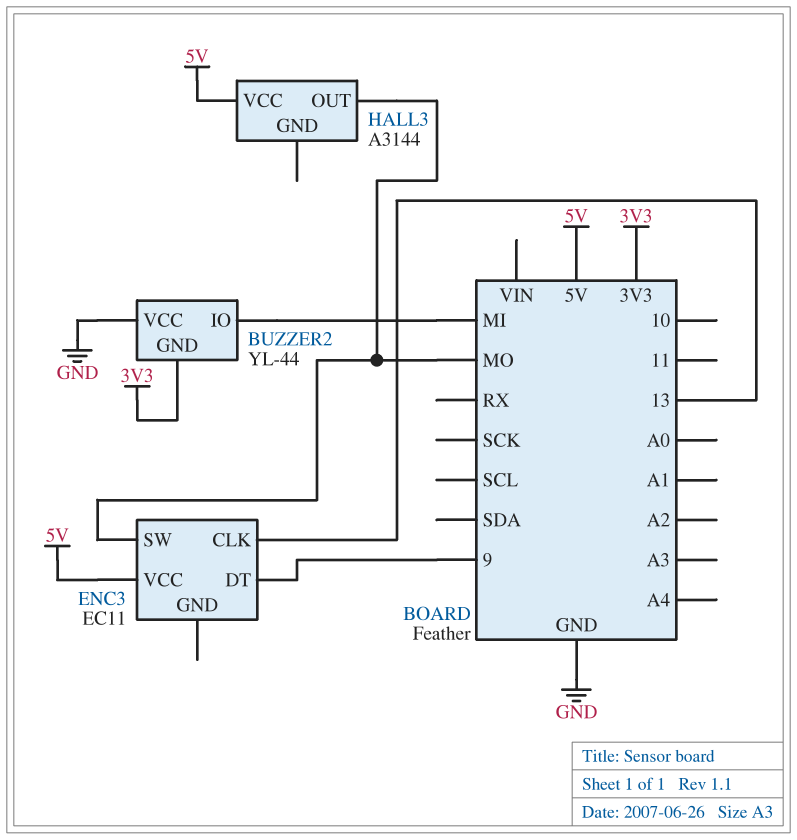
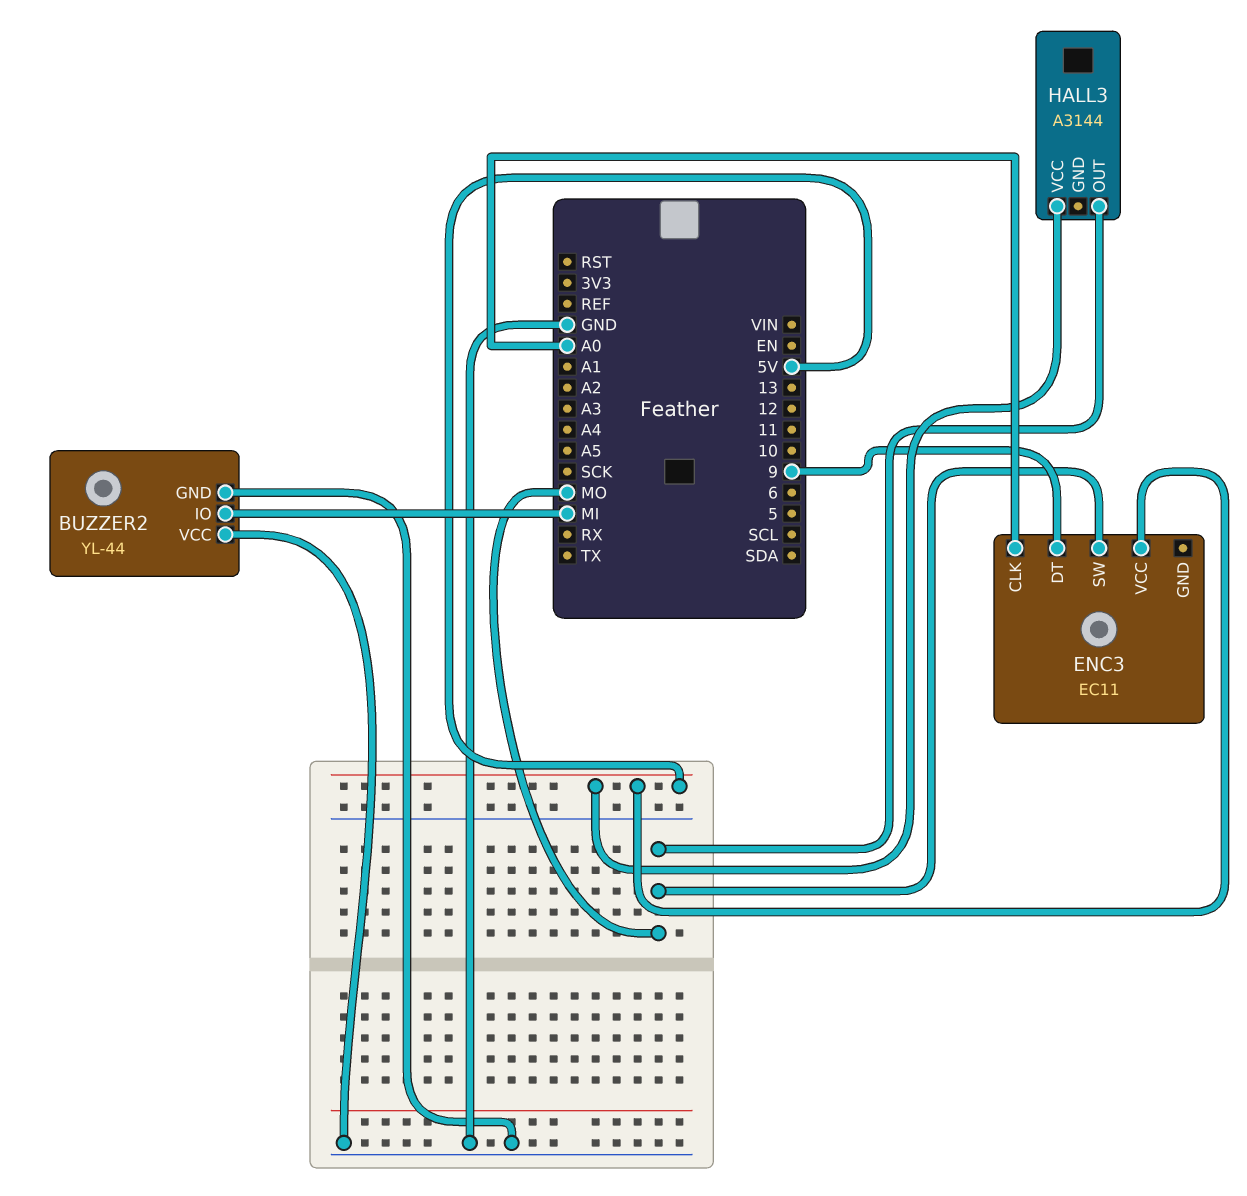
BUZZER2 pin GND: 3V3 -> GND
ENC3 pin CLK: 13 -> A0

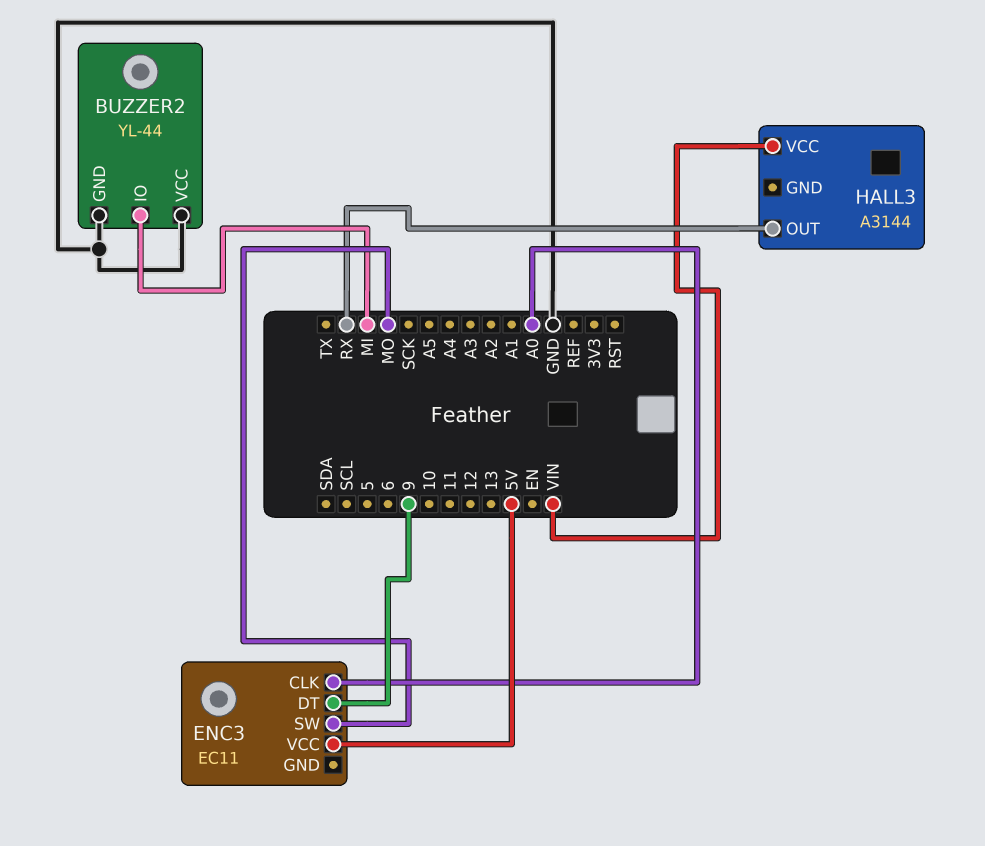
HALL3 pin OUT: MO -> RX
HALL3 pin VCC: 5V -> VIN

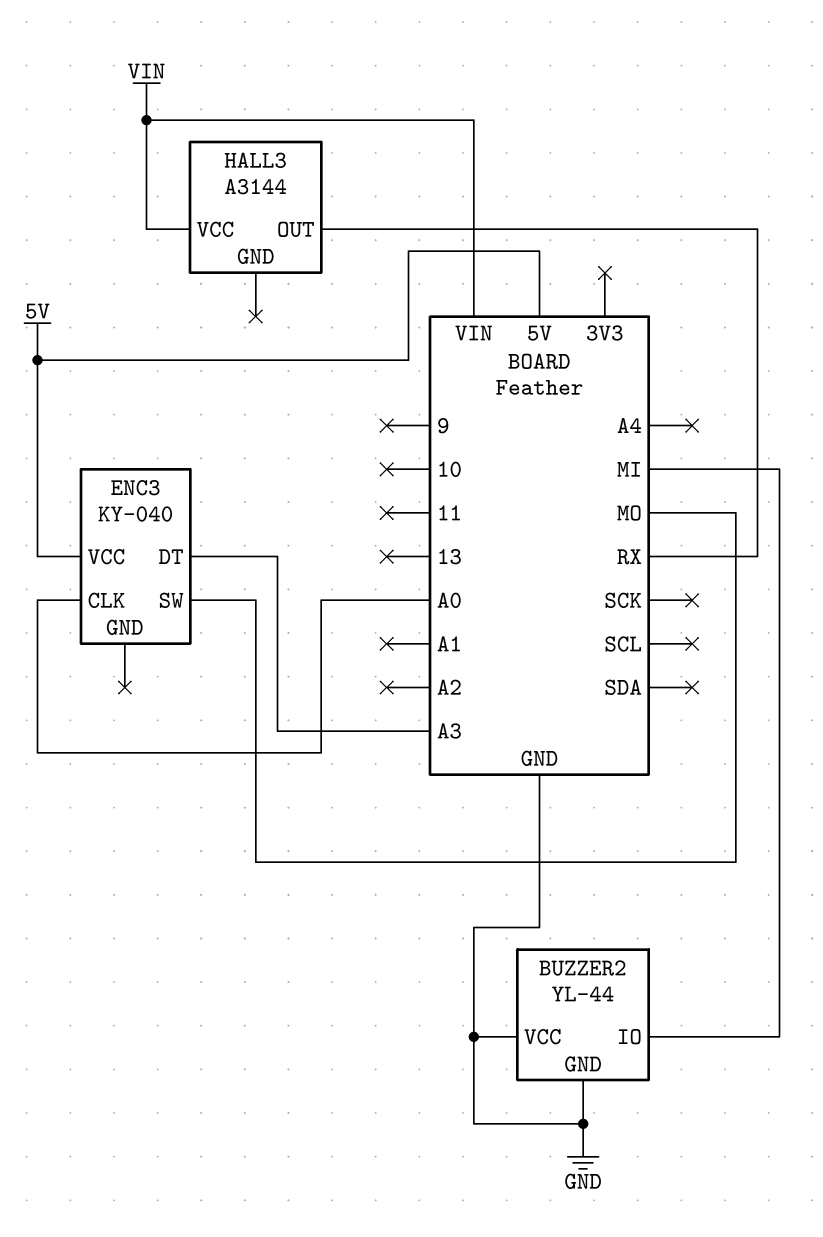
ENC3: EC11 -> KY-040
ENC3 pin DT: 9 -> A3

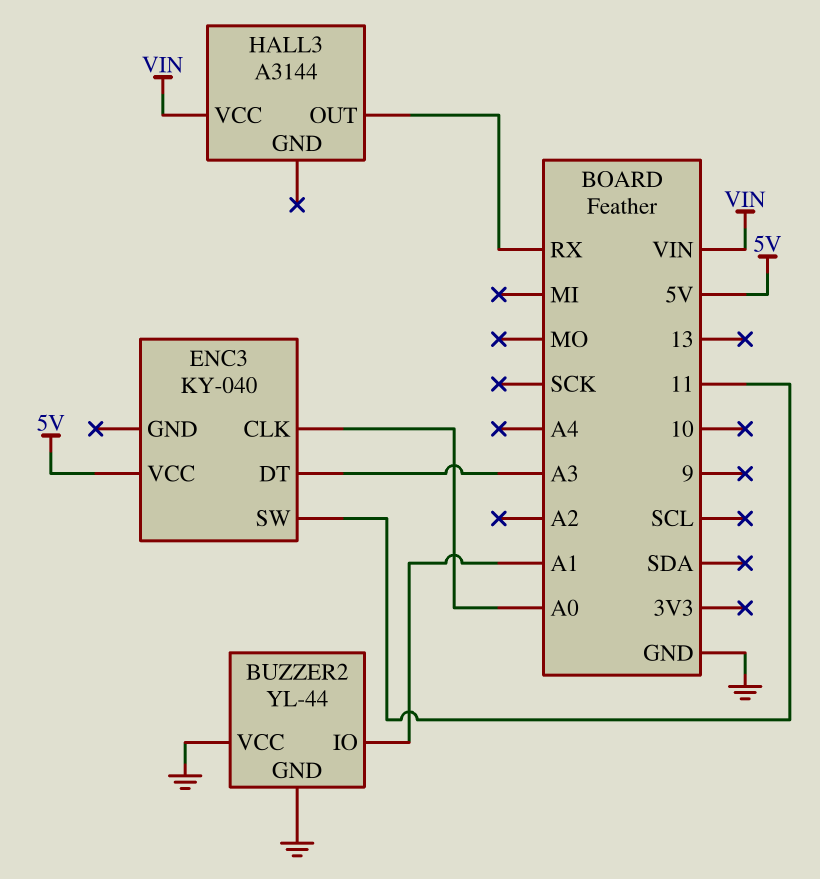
BUZZER2 pin IO: MI -> A1
ENC3 pin SW: MO -> 11

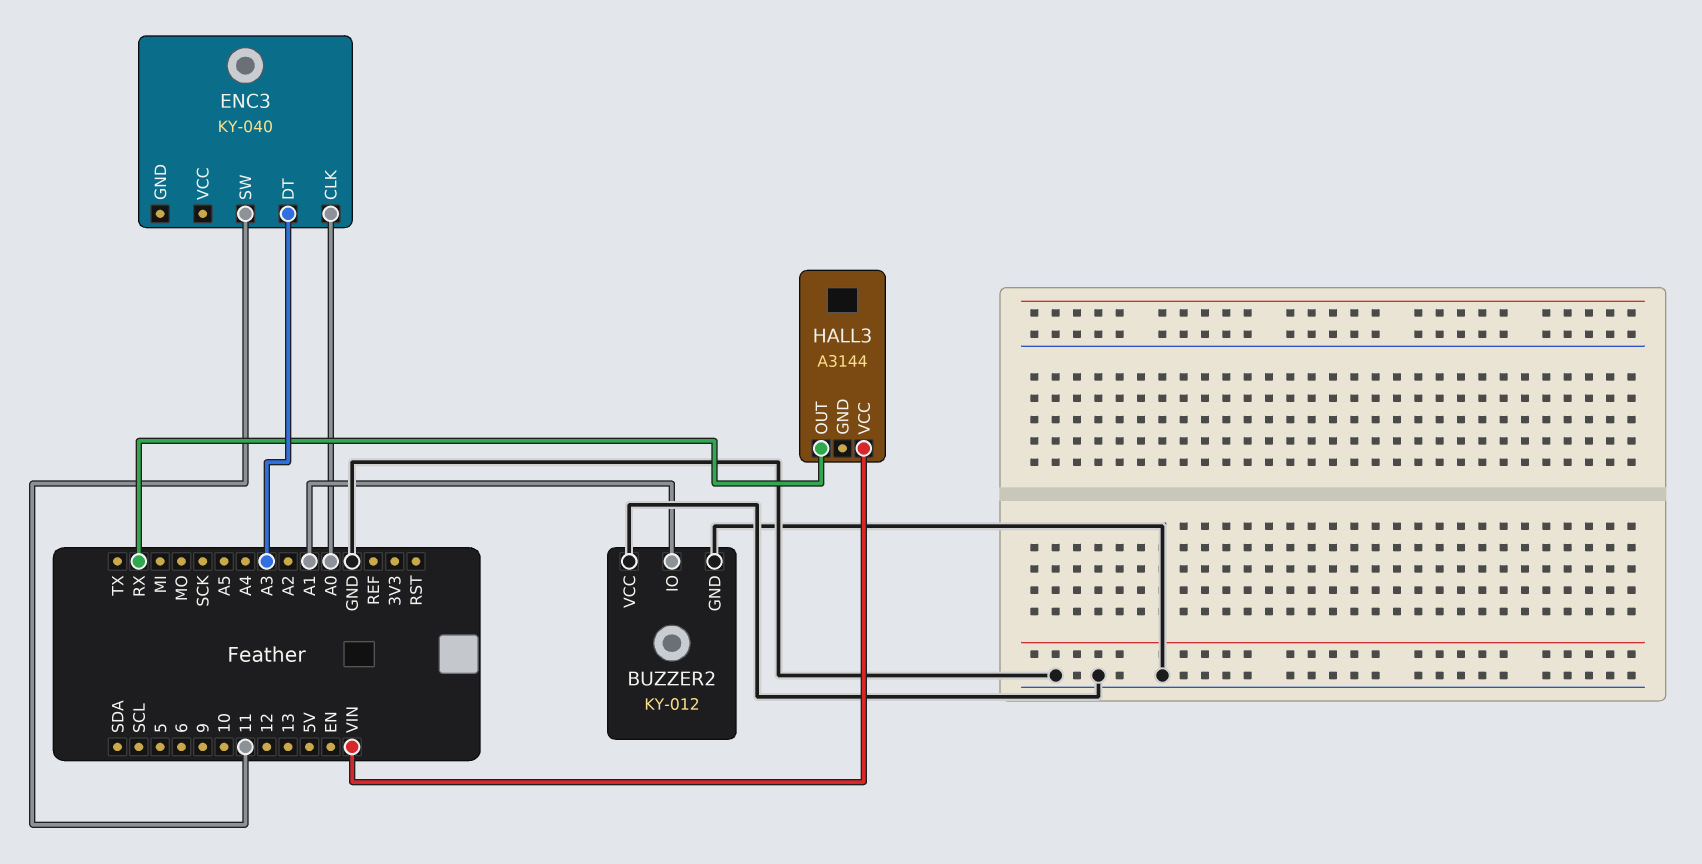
BUZZER2: YL-44 -> KY-012
ENC3 pin VCC: 5V -> none

